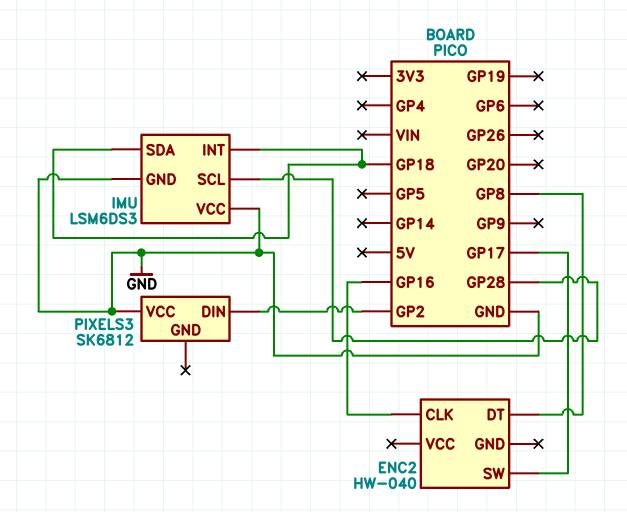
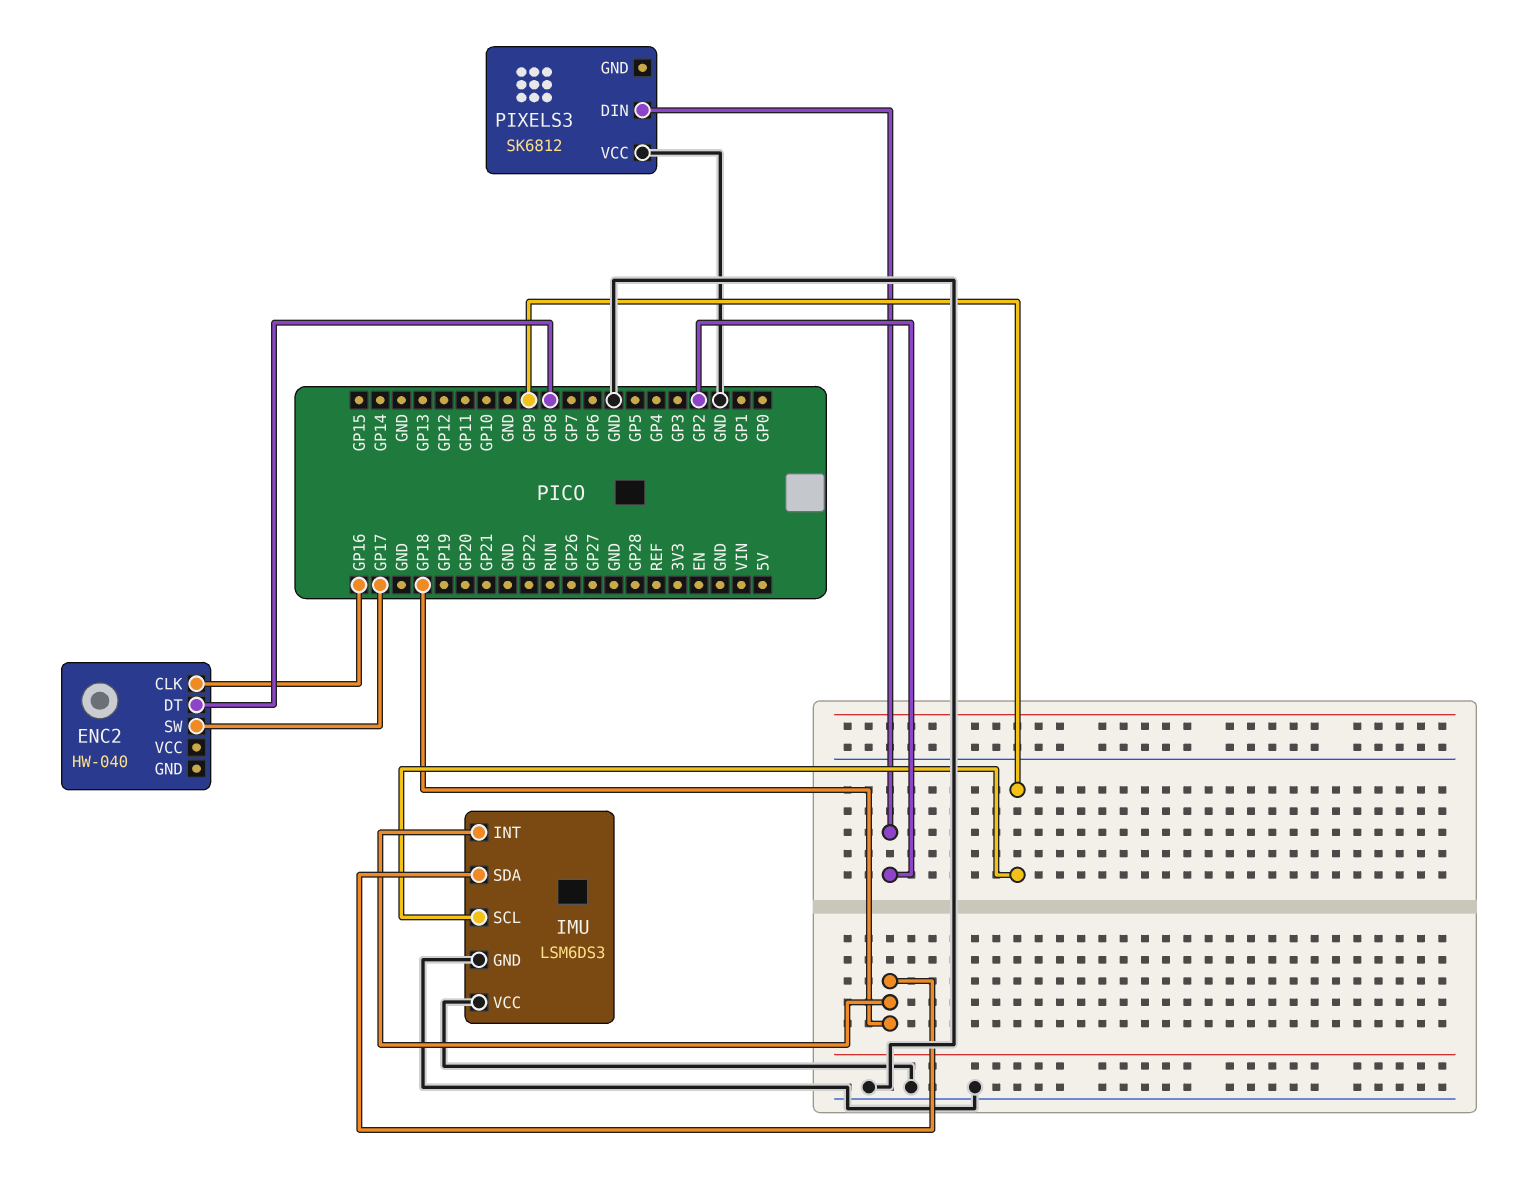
IMU pin SCL: GP28 -> GP9

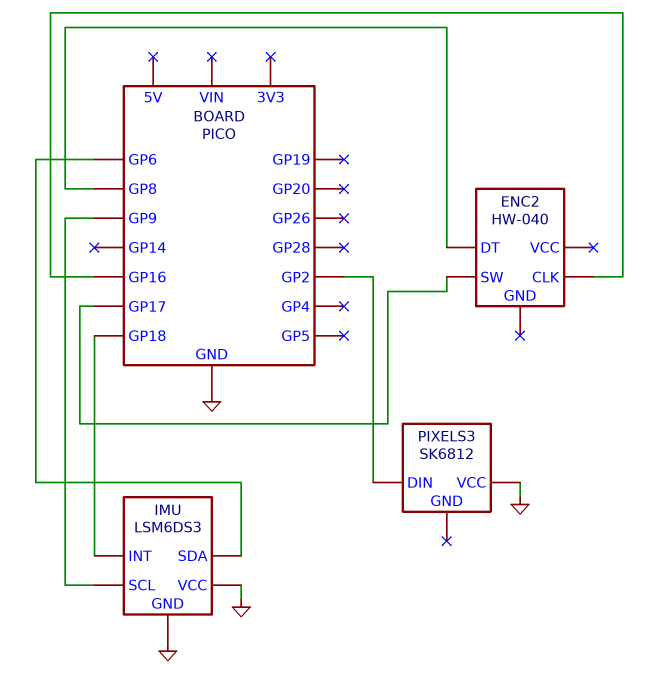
IMU pin SDA: GP18 -> GP6

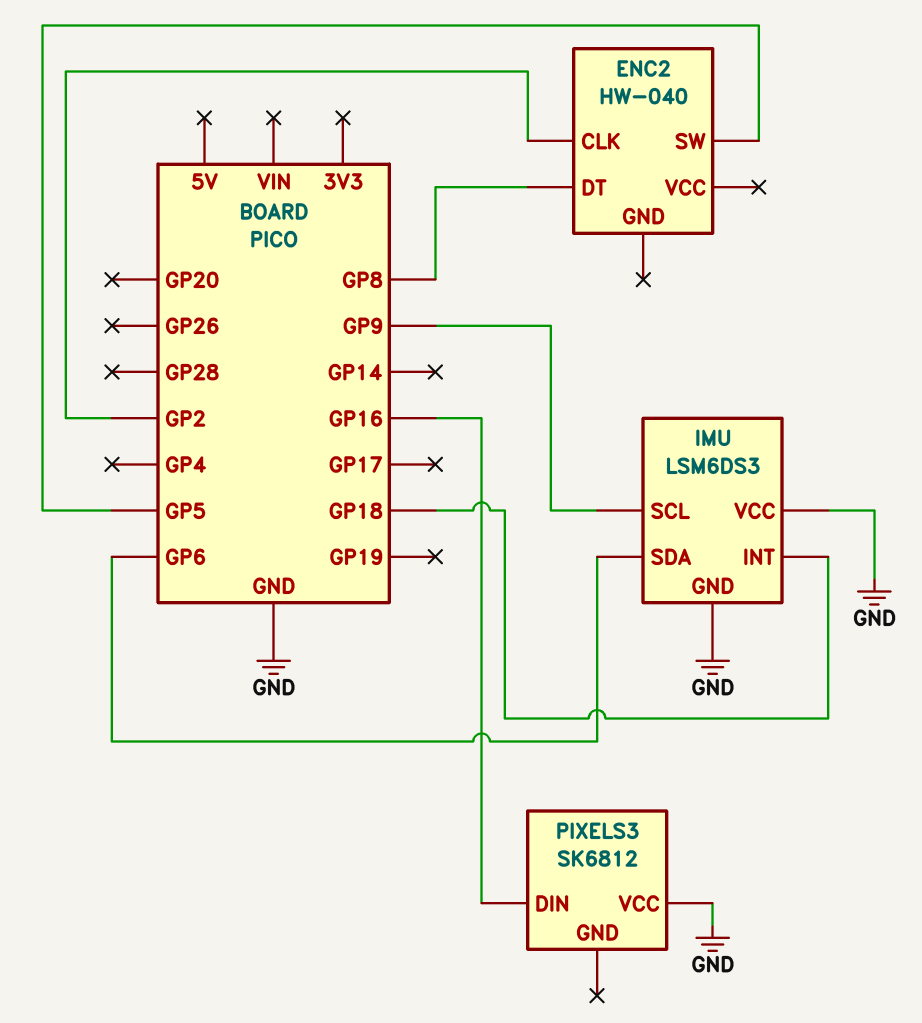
ENC2 pin CLK: GP16 -> GP2
ENC2 pin SW: GP17 -> GP5
PIXELS3 pin DIN: GP2 -> GP16

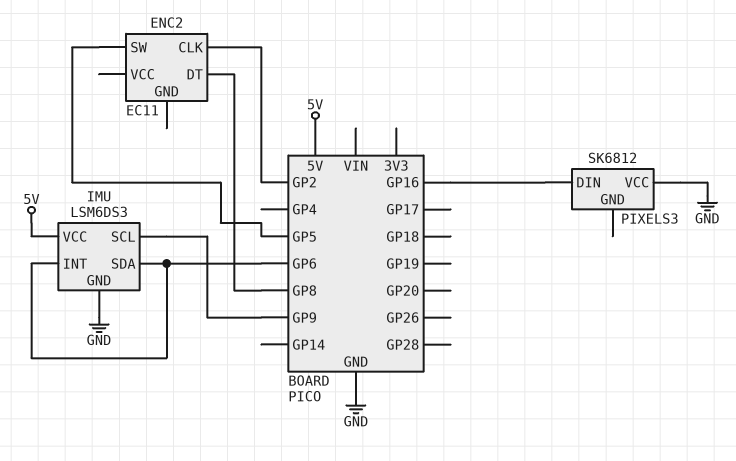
ENC2: HW-040 -> EC11
IMU pin INT: GP18 -> GP6
IMU pin VCC: GND -> 5V

